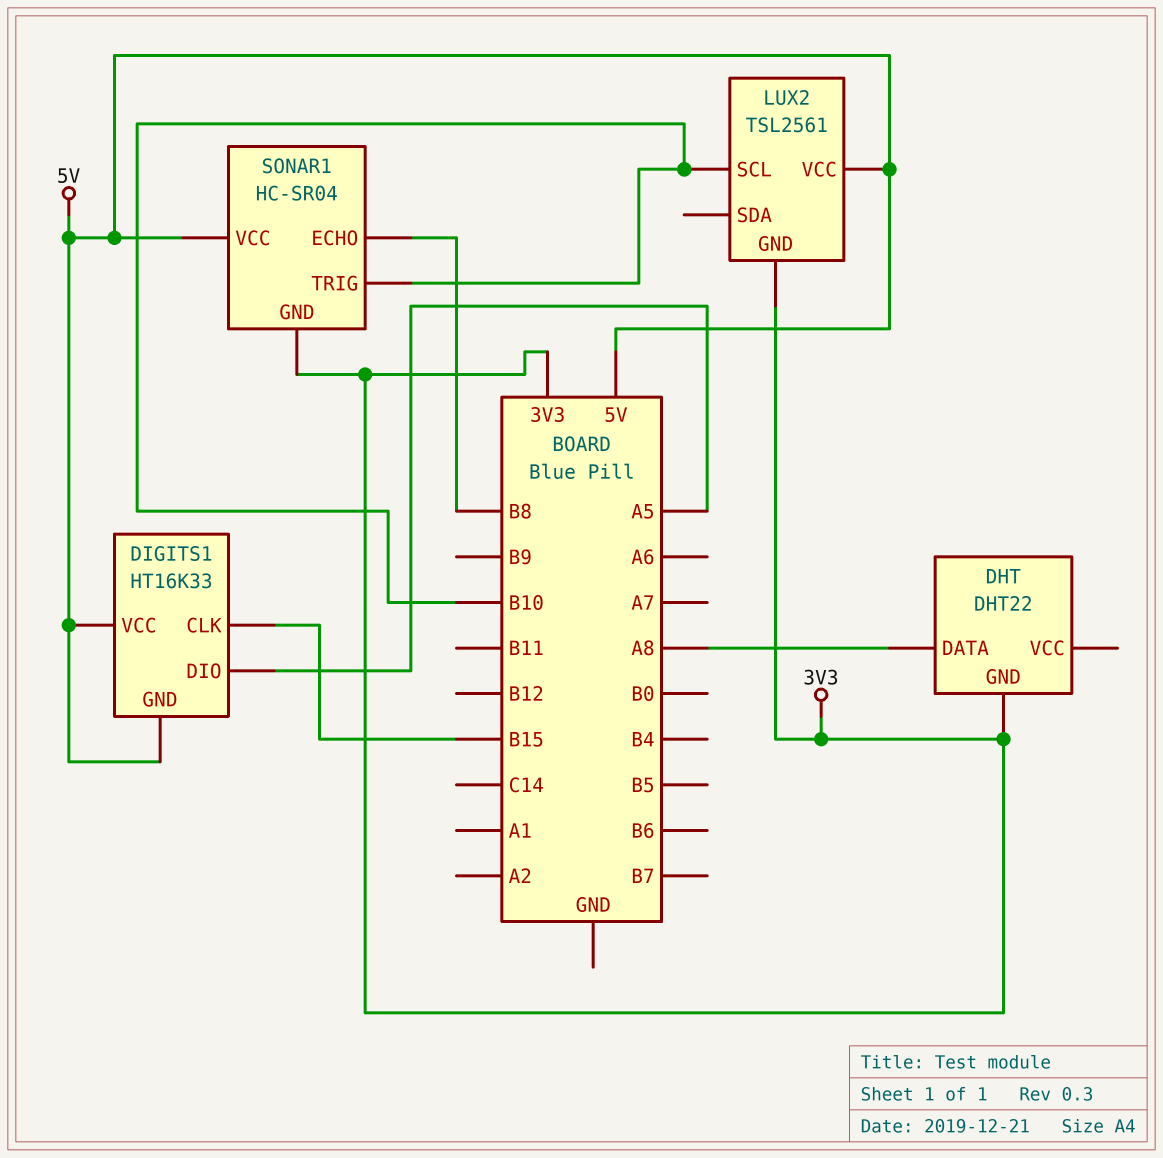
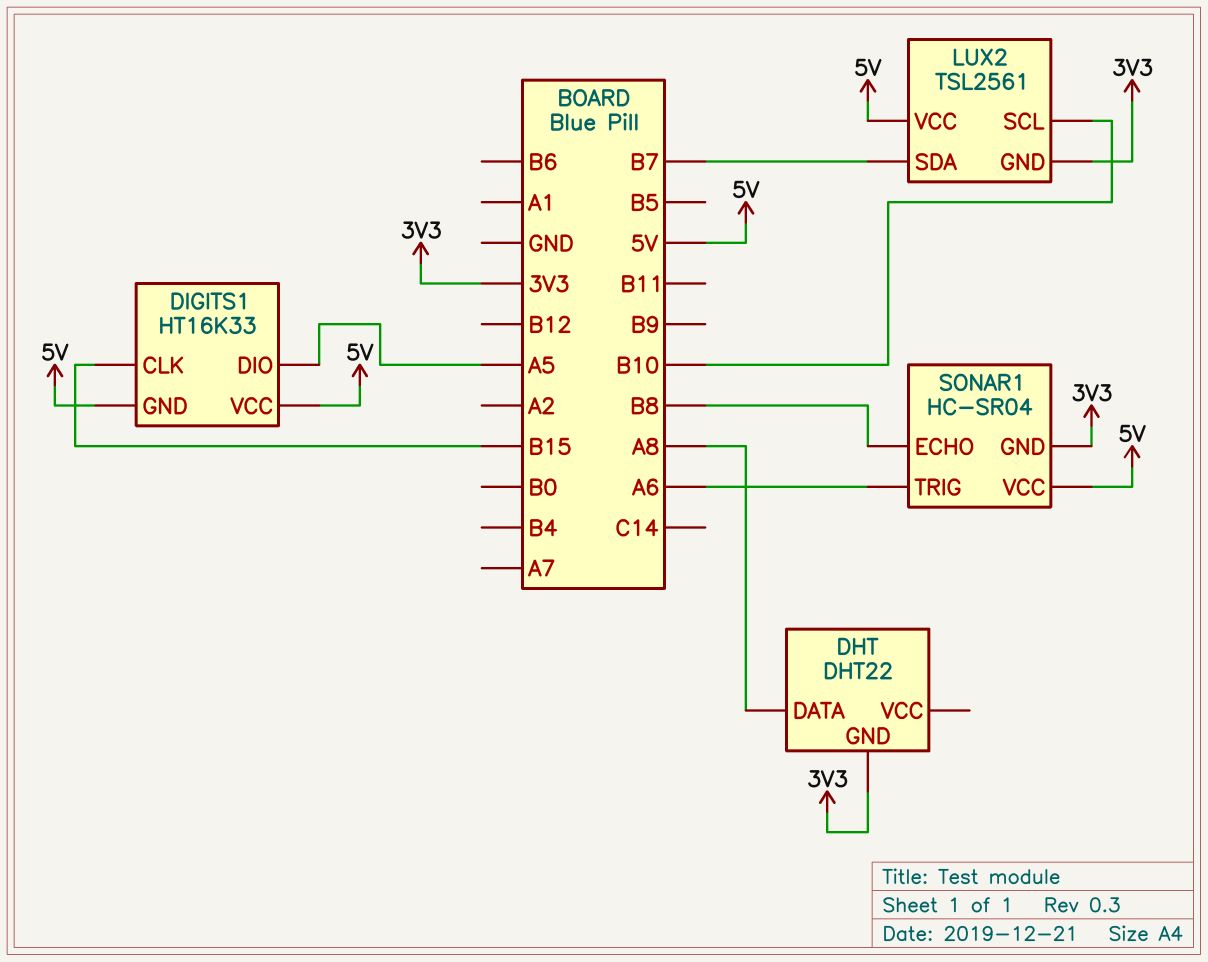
LUX2 pin SDA: none -> B7
SONAR1 pin TRIG: B10 -> A6

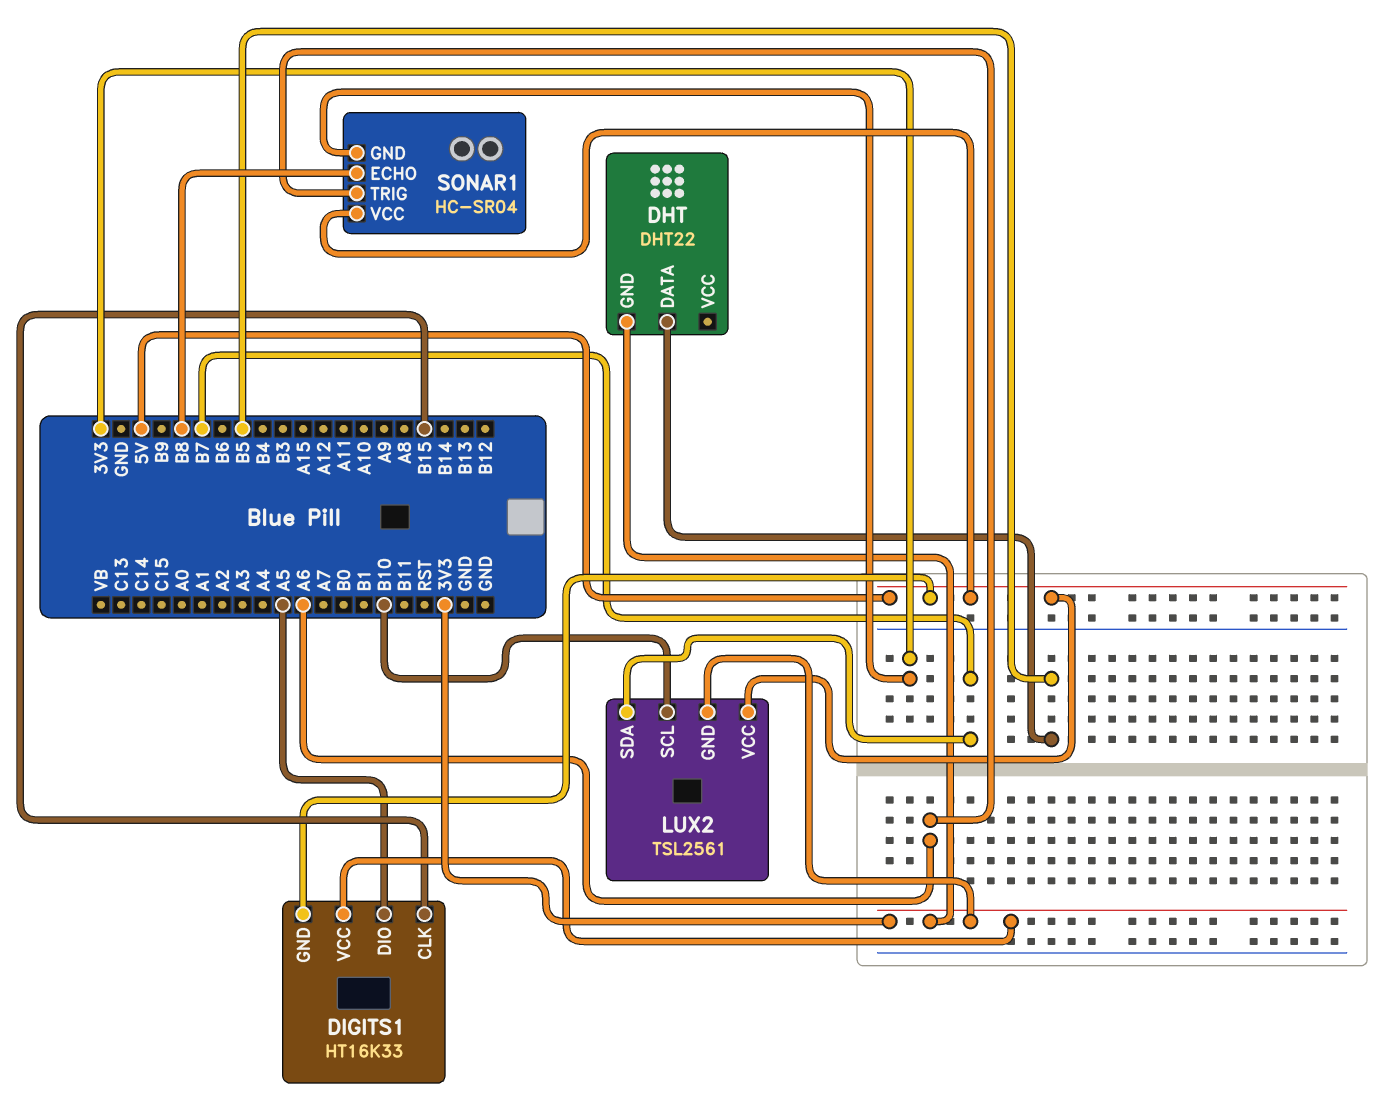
DHT pin DATA: A8 -> B5
DIGITS1 pin VCC: 5V -> 3V3

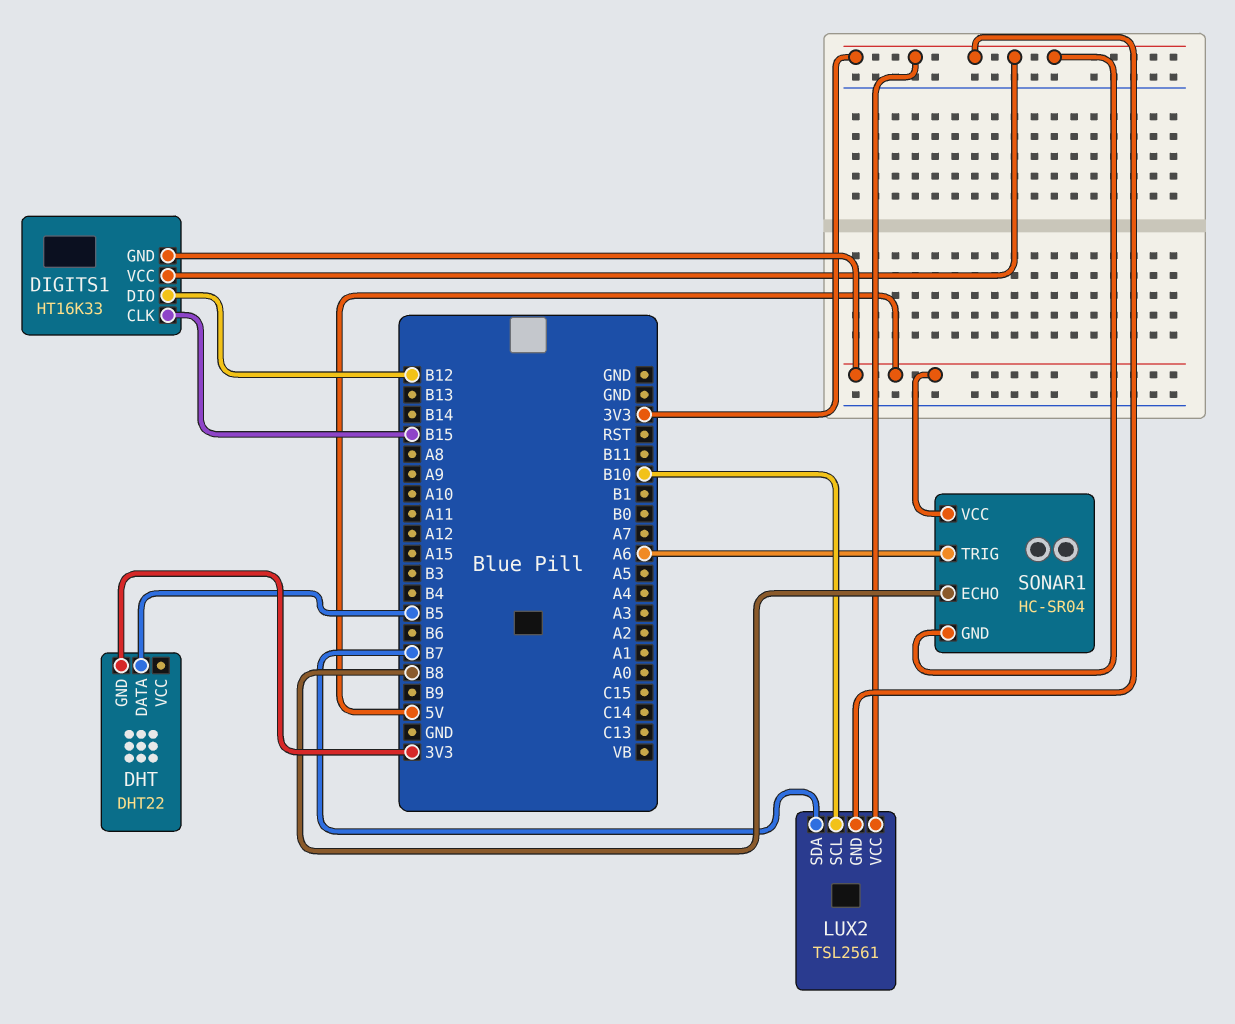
DIGITS1 pin DIO: A5 -> B12
LUX2 pin VCC: 5V -> 3V3

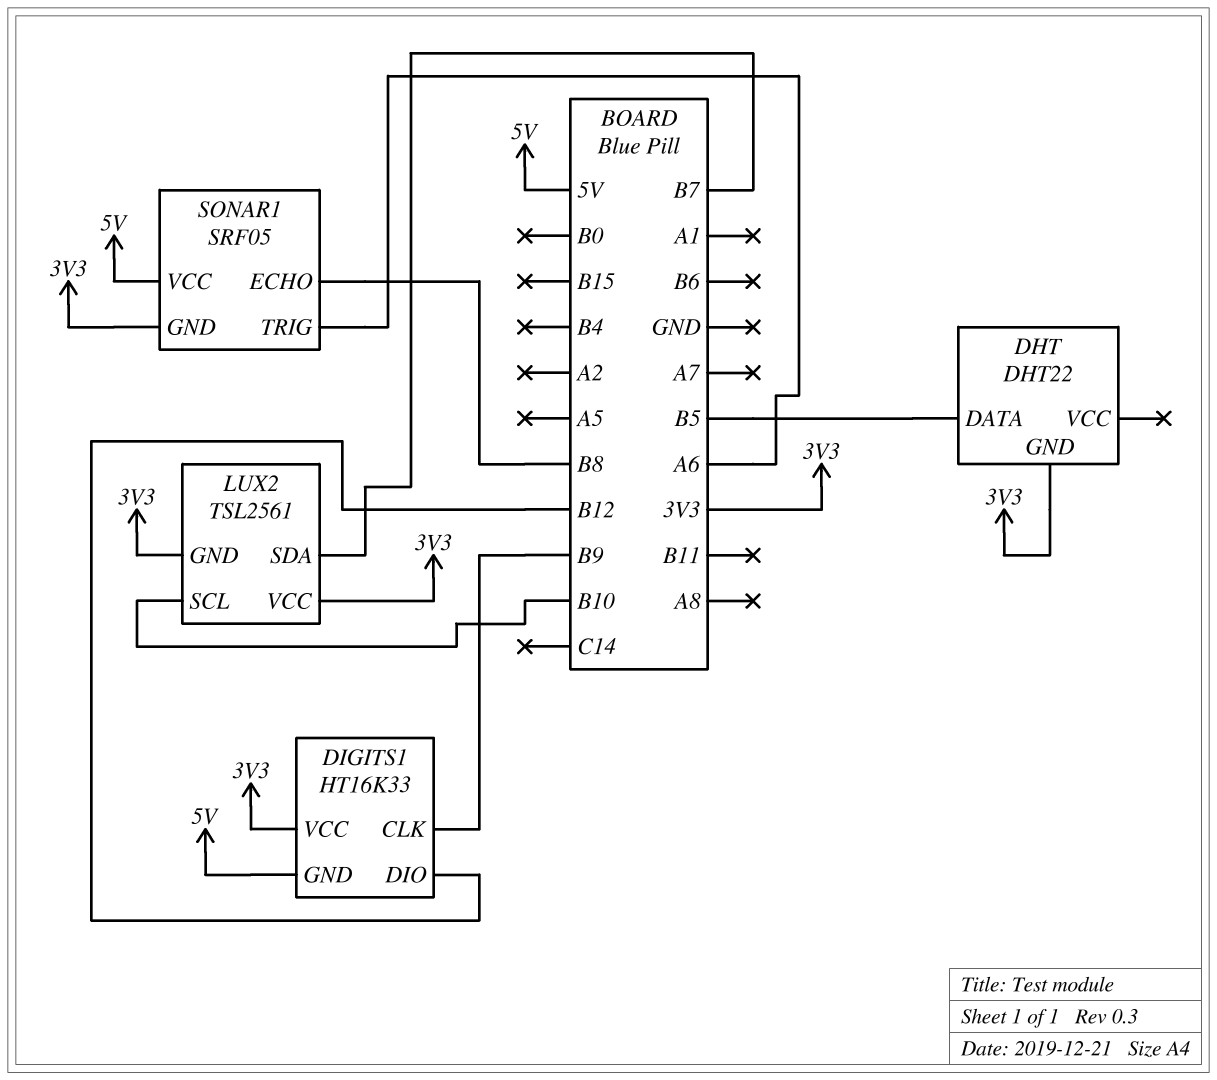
DIGITS1 pin CLK: B15 -> B9
SONAR1: HC-SR04 -> SRF05

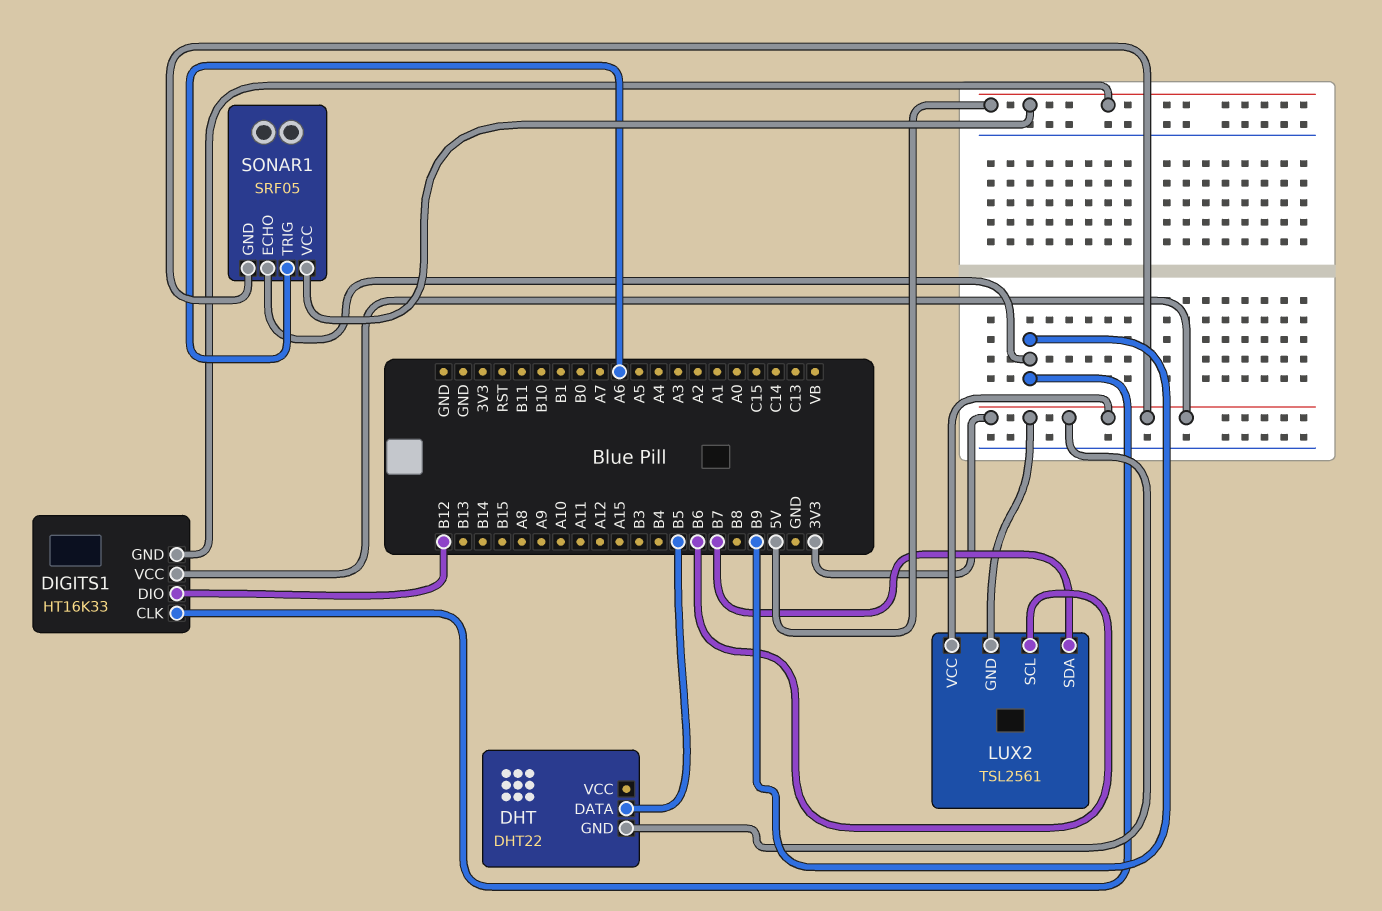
LUX2 pin SCL: B10 -> B6
SONAR1 pin ECHO: B8 -> B9

